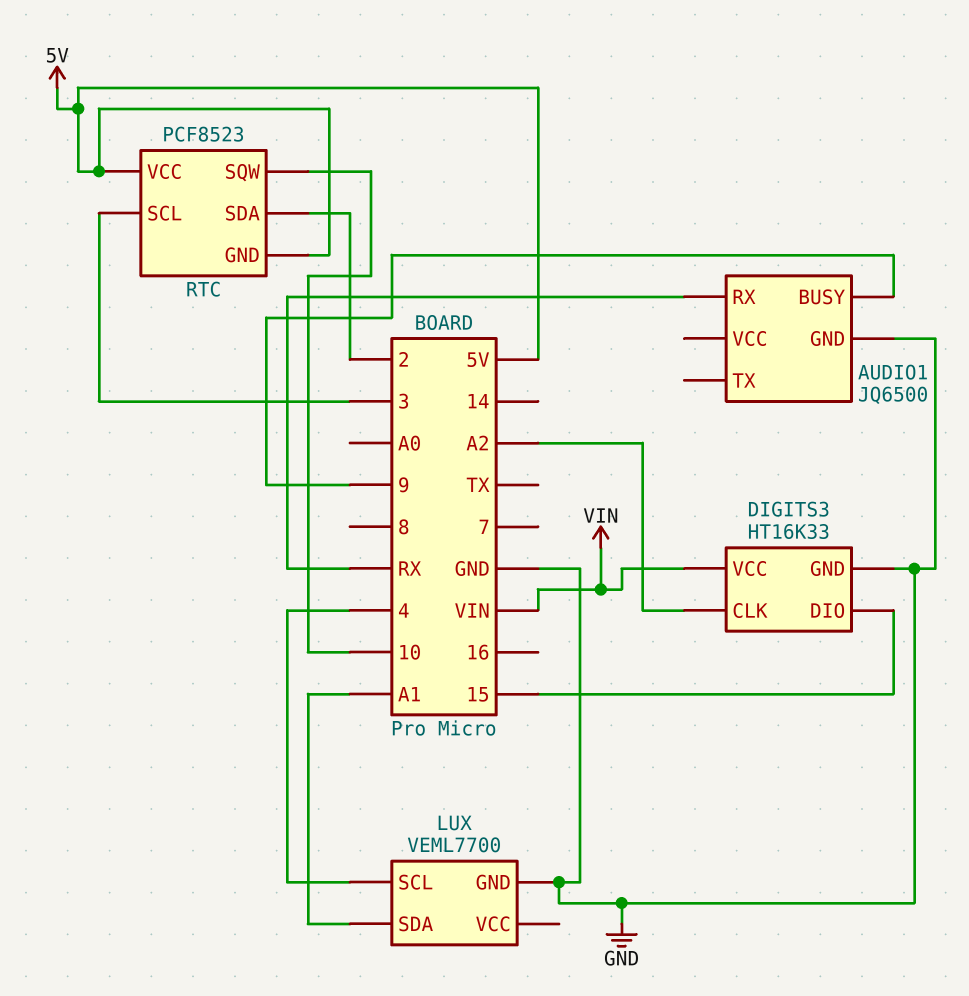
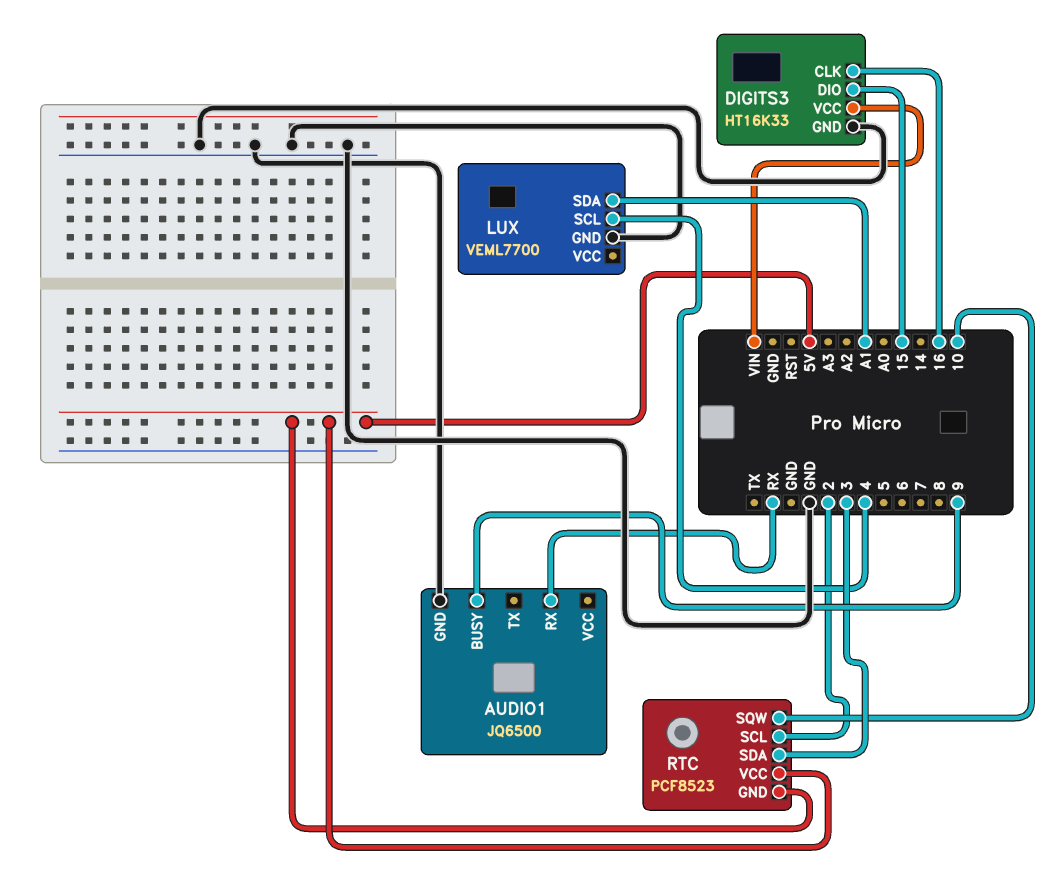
DIGITS3 pin CLK: A2 -> 16
RTC pin SCL: 3 -> 2
RTC pin SDA: 2 -> 3

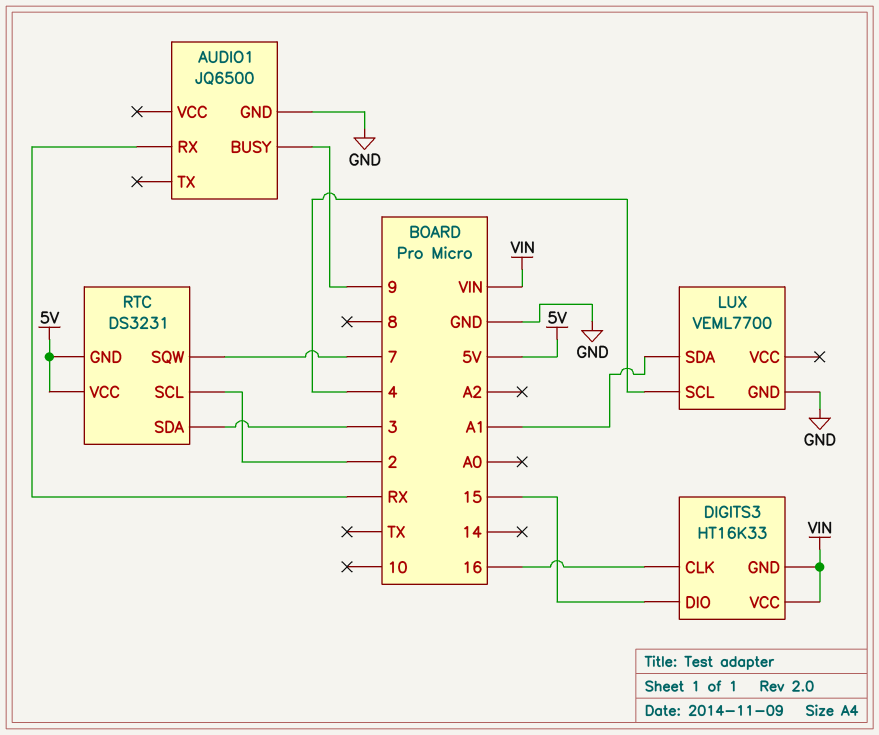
DIGITS3 pin GND: GND -> VIN
RTC: PCF8523 -> DS3231
RTC pin SQW: 10 -> 7

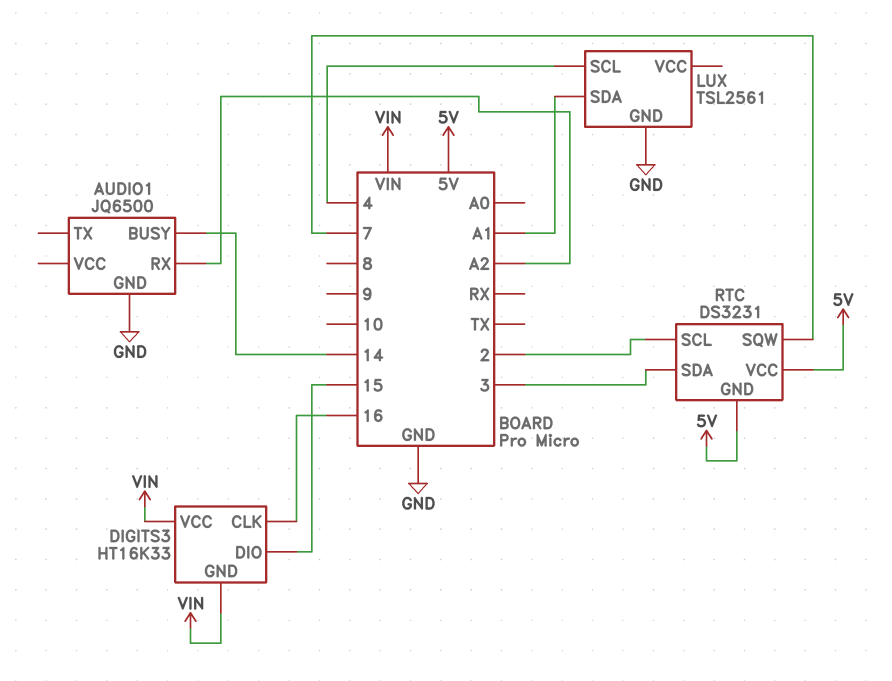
AUDIO1 pin BUSY: 9 -> 14
AUDIO1 pin RX: RX -> A2
LUX: VEML7700 -> TSL2561

